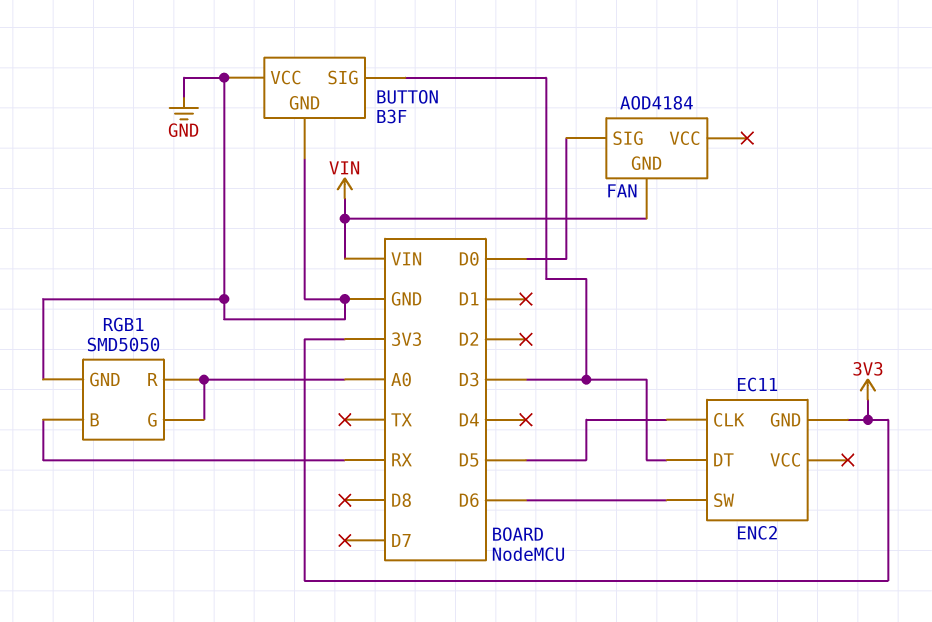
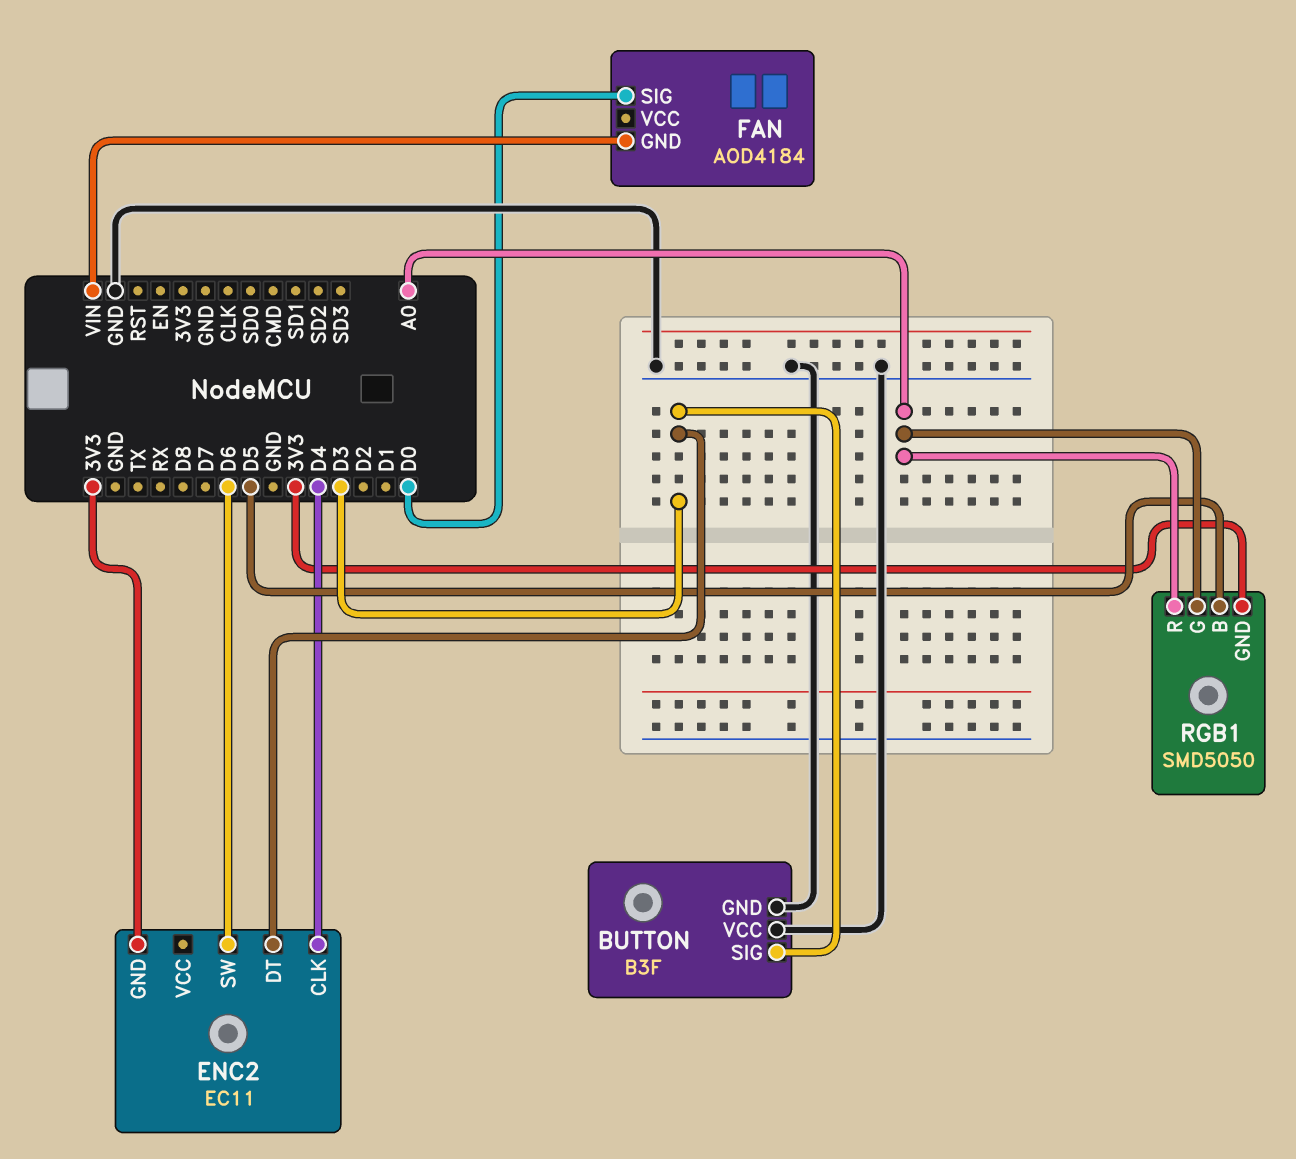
ENC2 pin CLK: D5 -> D4
RGB1 pin B: RX -> D5
RGB1 pin GND: GND -> 3V3

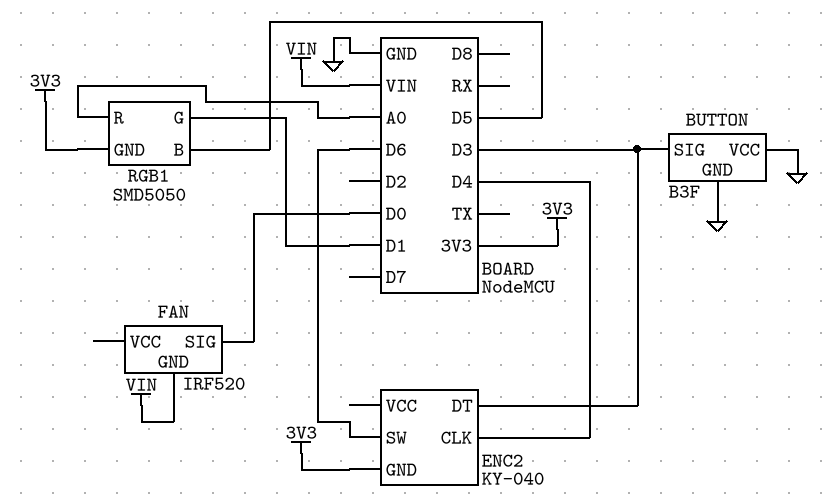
ENC2: EC11 -> KY-040
FAN: AOD4184 -> IRF520
RGB1 pin G: A0 -> D1

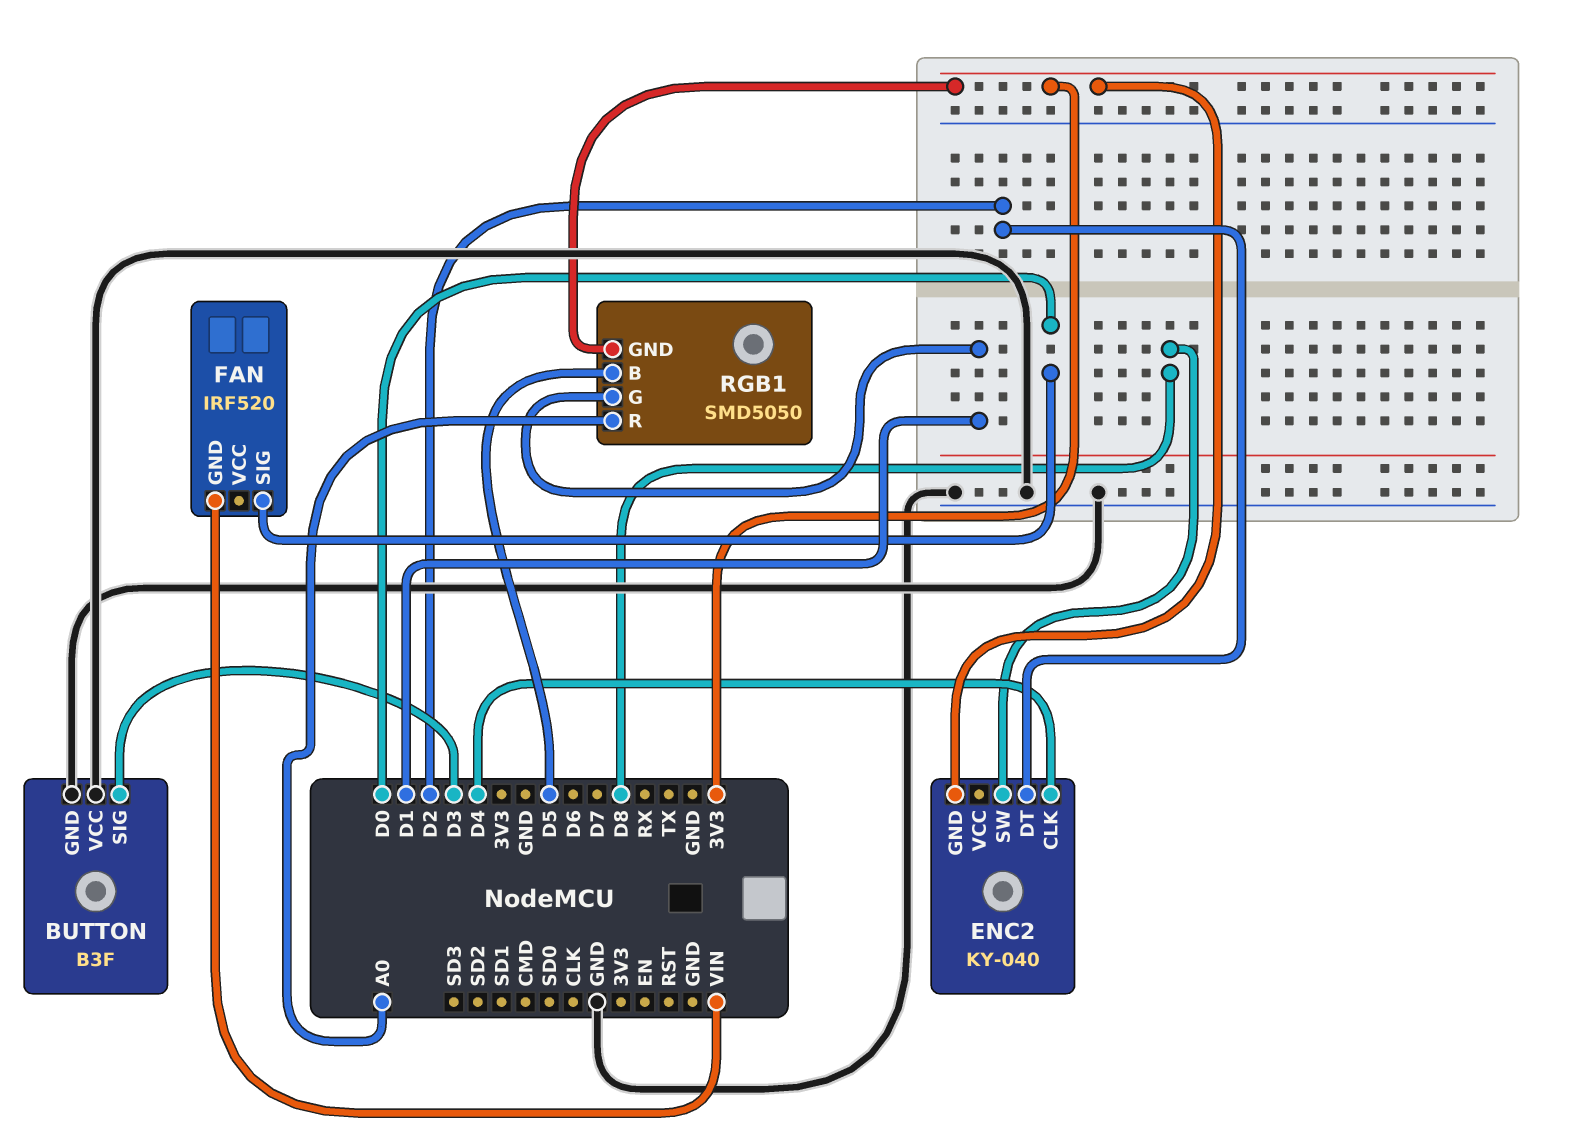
ENC2 pin DT: D3 -> D2
ENC2 pin SW: D6 -> D8

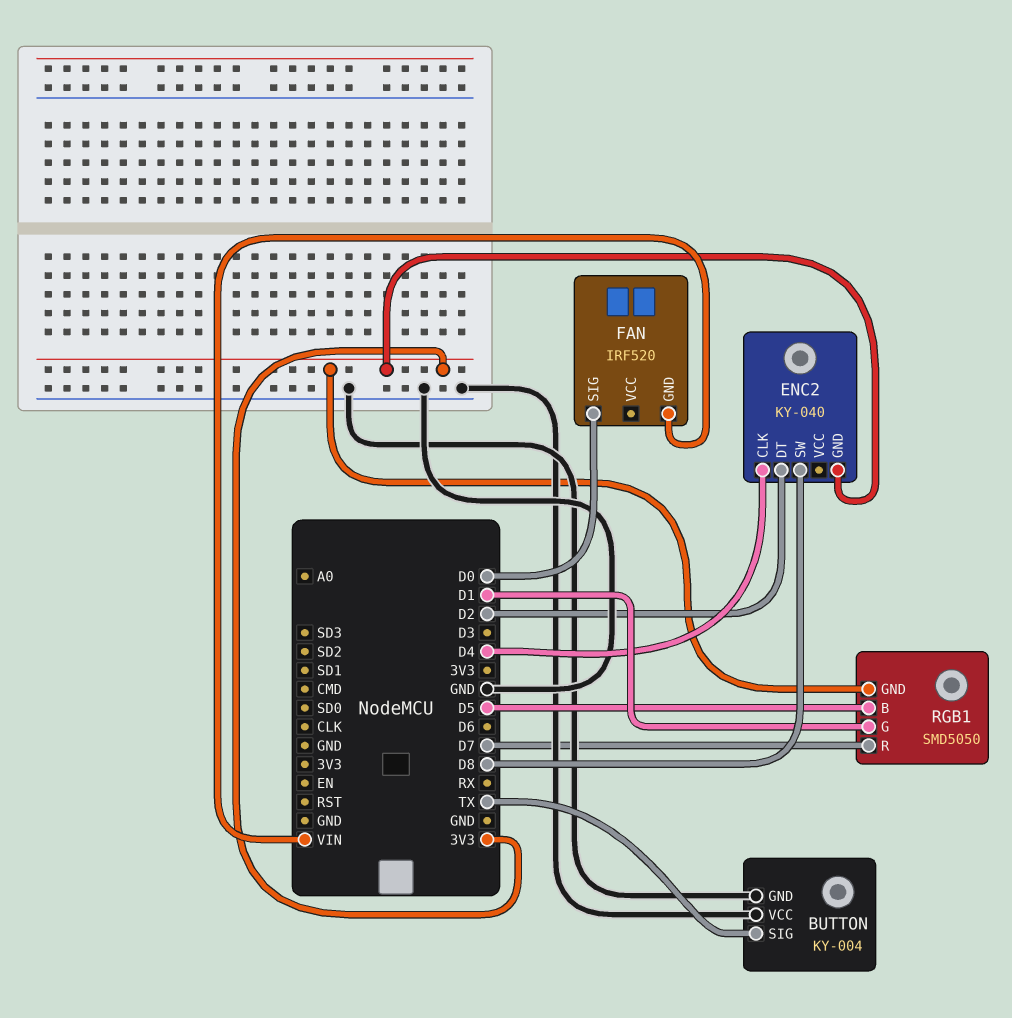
BUTTON: B3F -> KY-004
BUTTON pin SIG: D3 -> TX
RGB1 pin R: A0 -> D7

